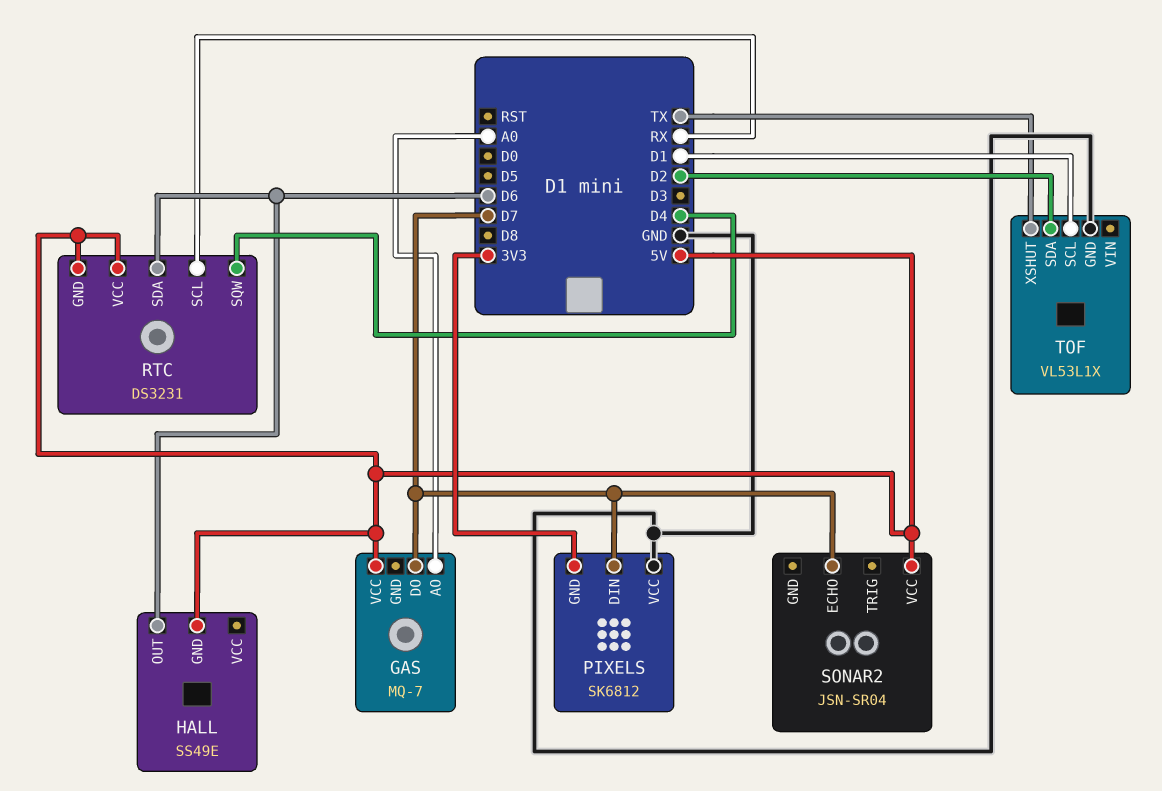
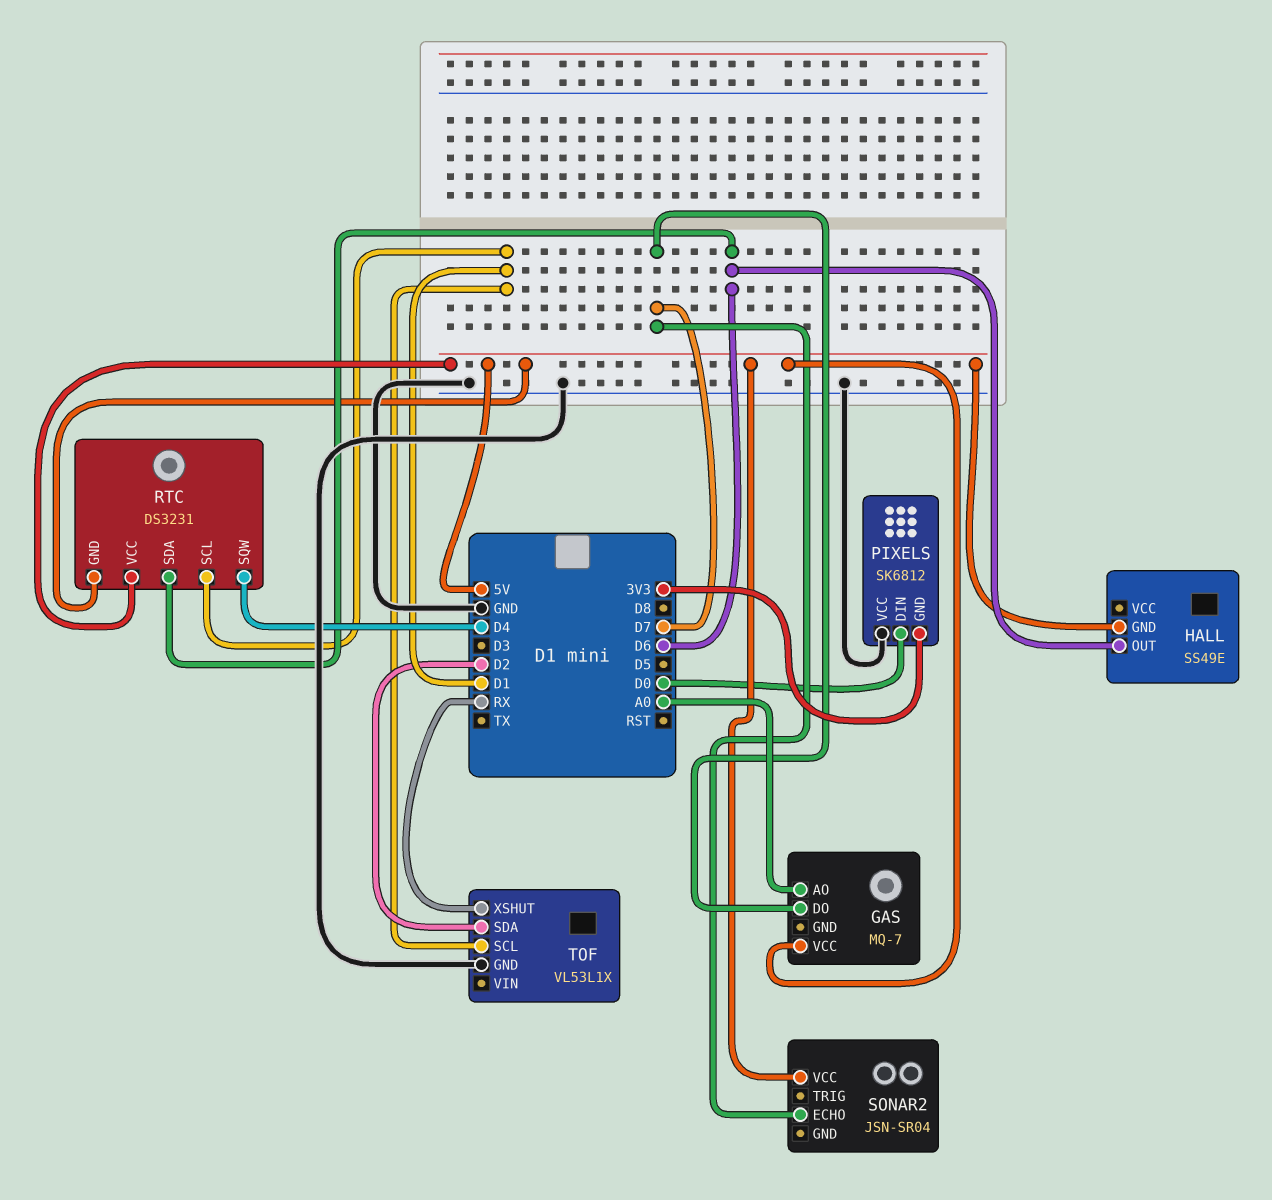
PIXELS pin DIN: D7 -> D0
RTC pin SCL: RX -> D1
TOF pin XSHUT: TX -> RX

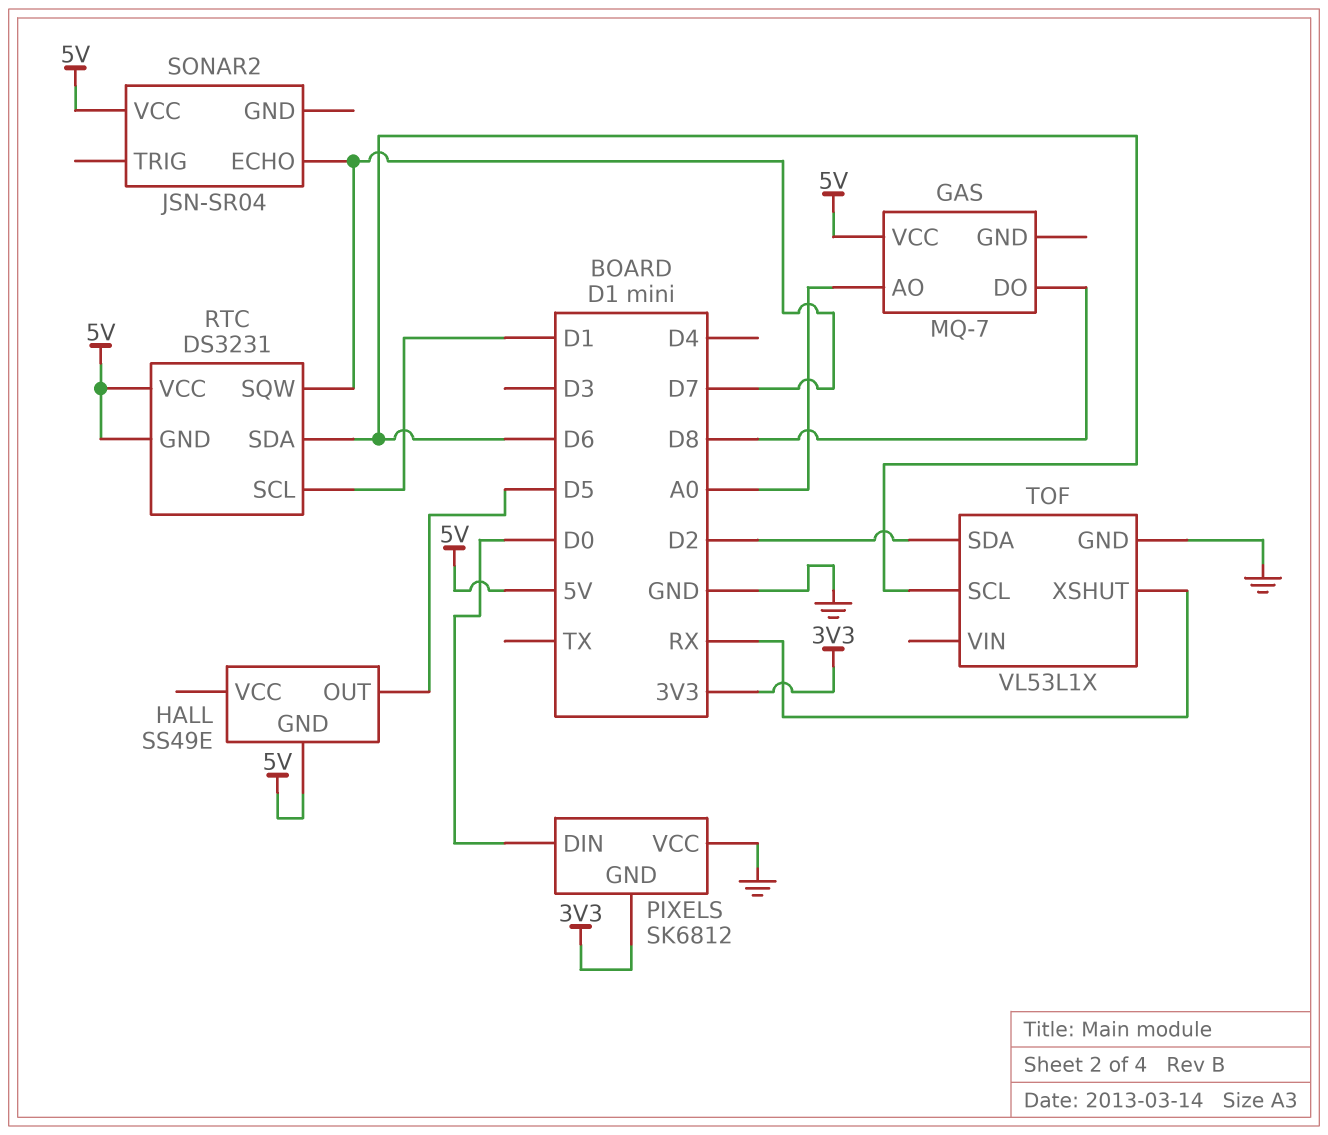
GAS pin DO: D7 -> D8
HALL pin OUT: D6 -> D5
RTC pin SQW: D4 -> D7
TOF pin SCL: D1 -> D6

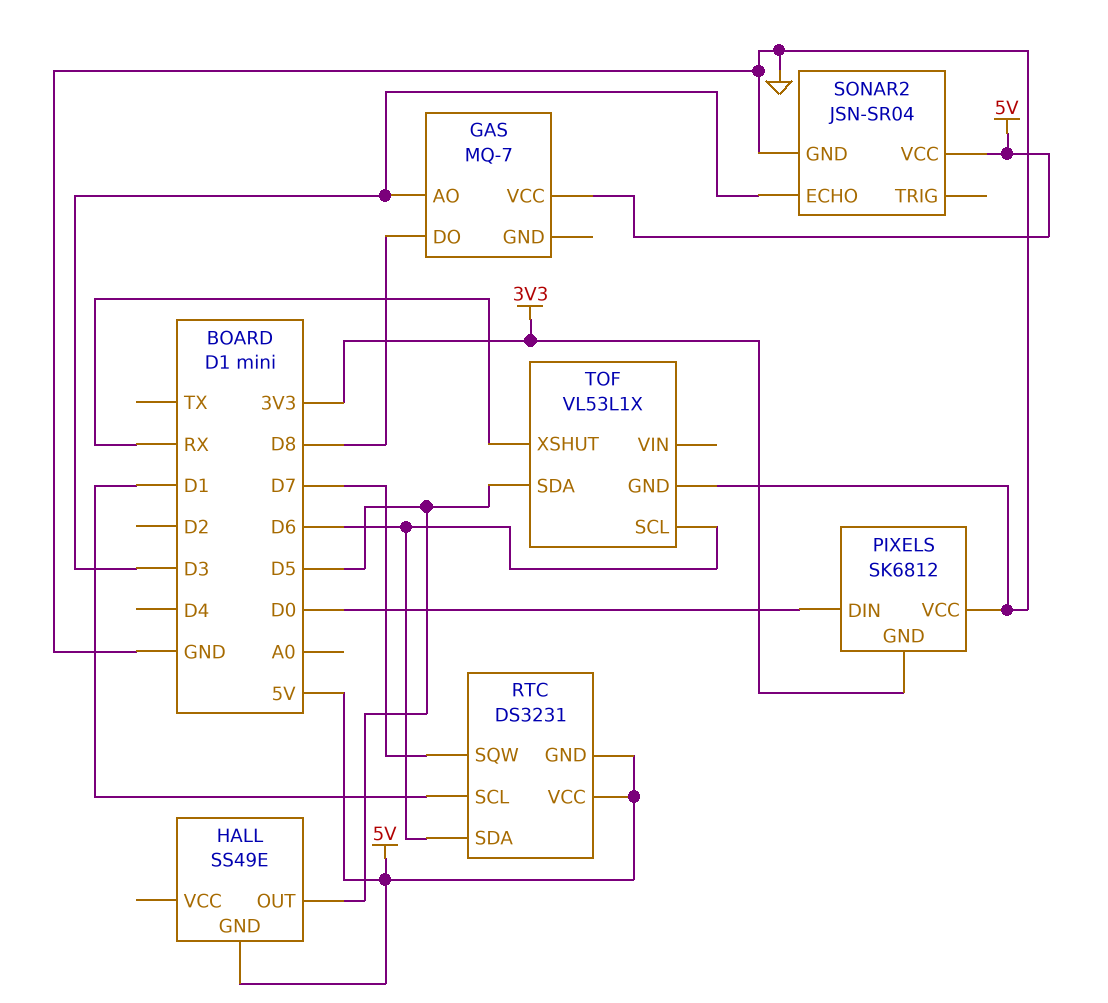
GAS pin AO: A0 -> D3
SONAR2 pin ECHO: D7 -> D3
SONAR2 pin GND: none -> GND
TOF pin SDA: D2 -> D5

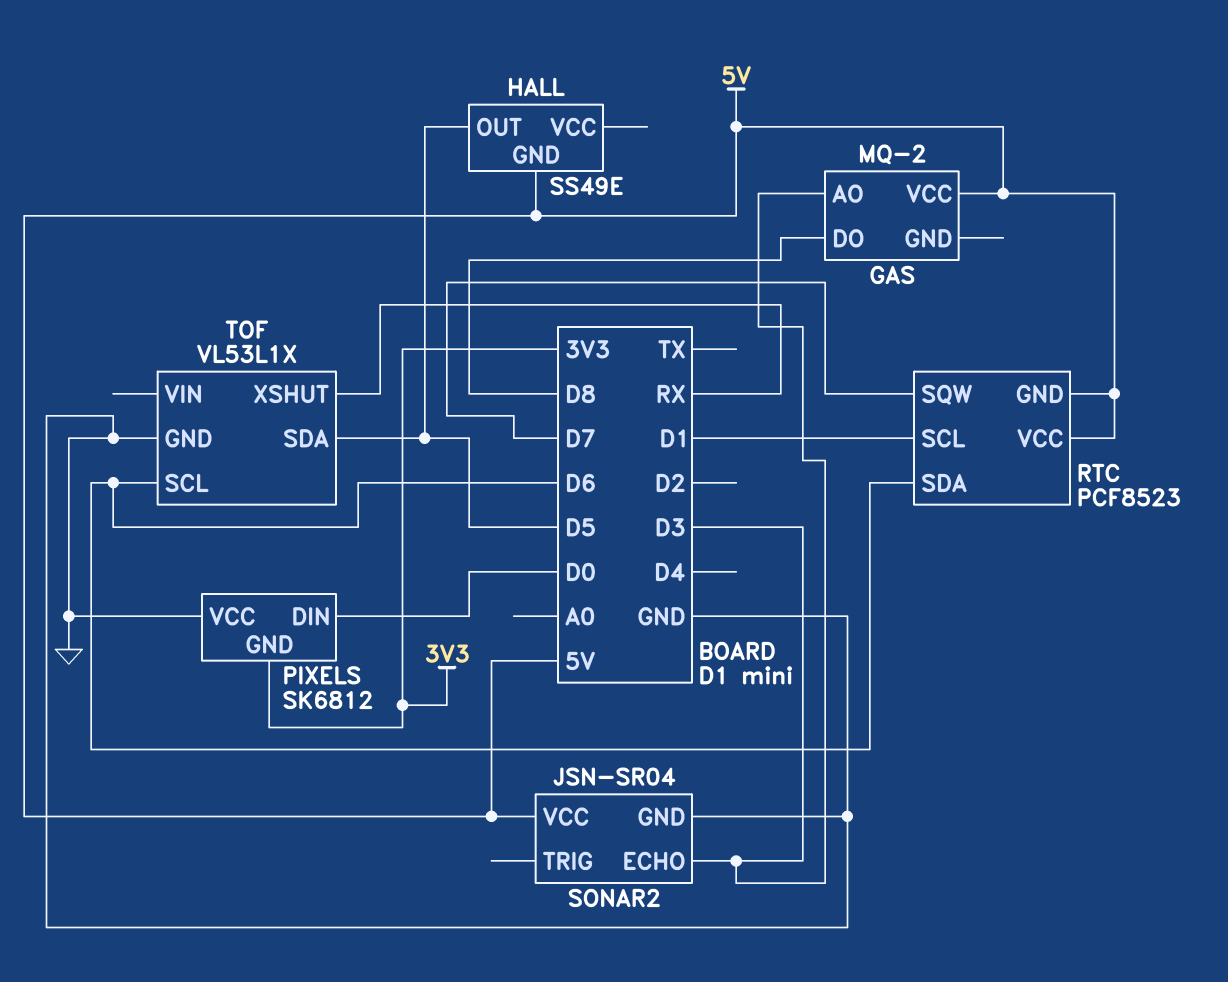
GAS: MQ-7 -> MQ-2
RTC: DS3231 -> PCF8523

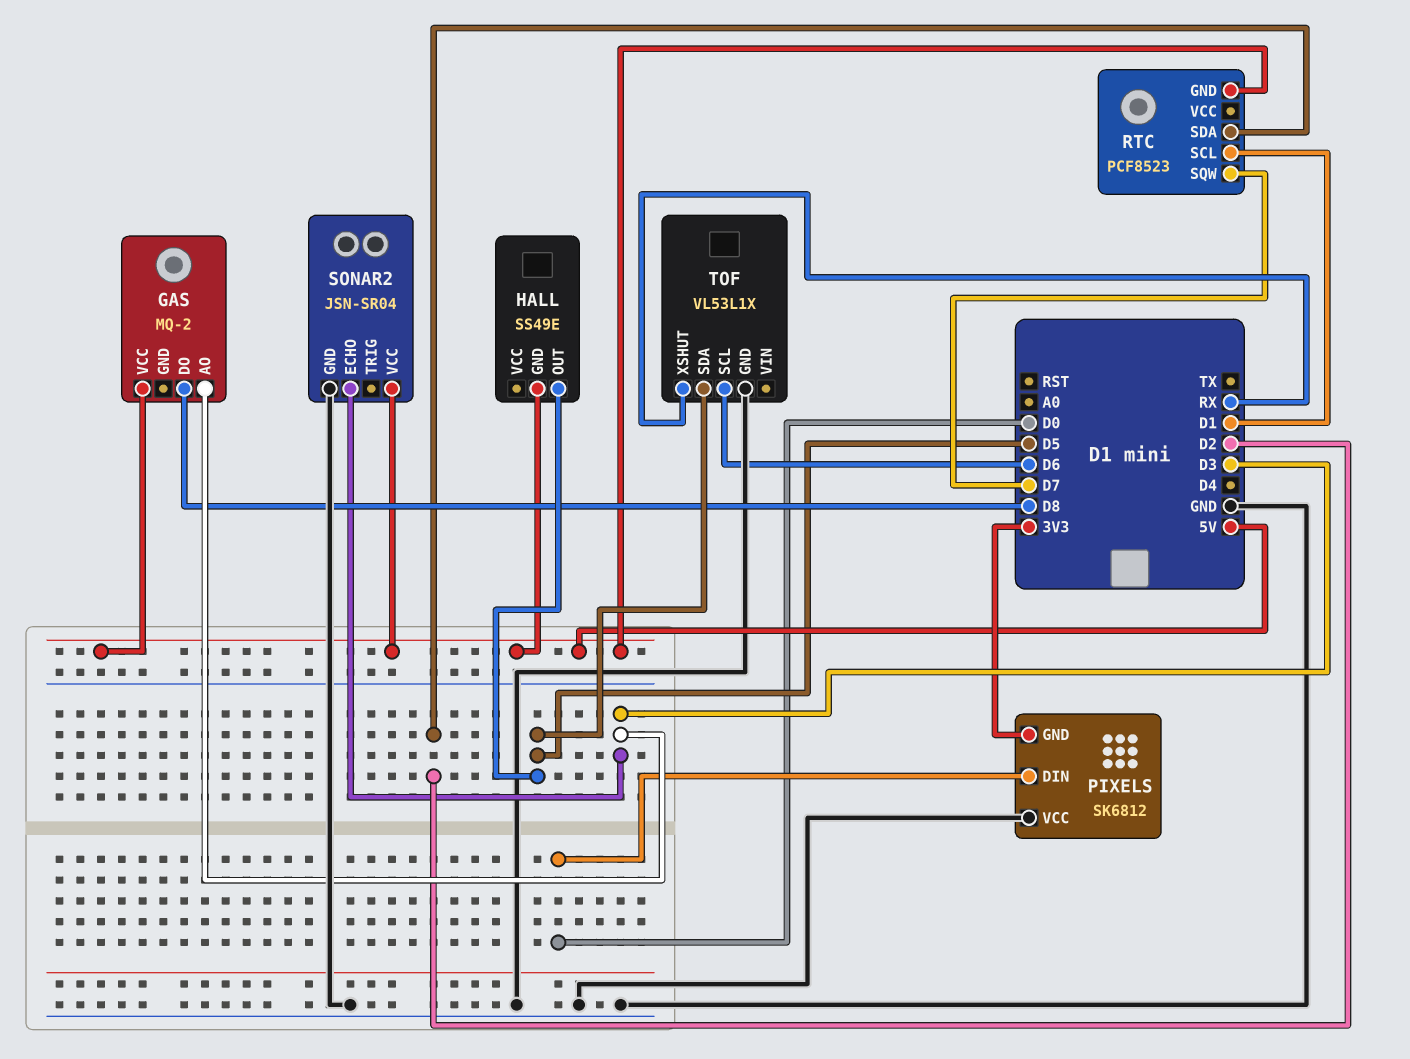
RTC pin SDA: D6 -> D2
RTC pin VCC: 5V -> none

